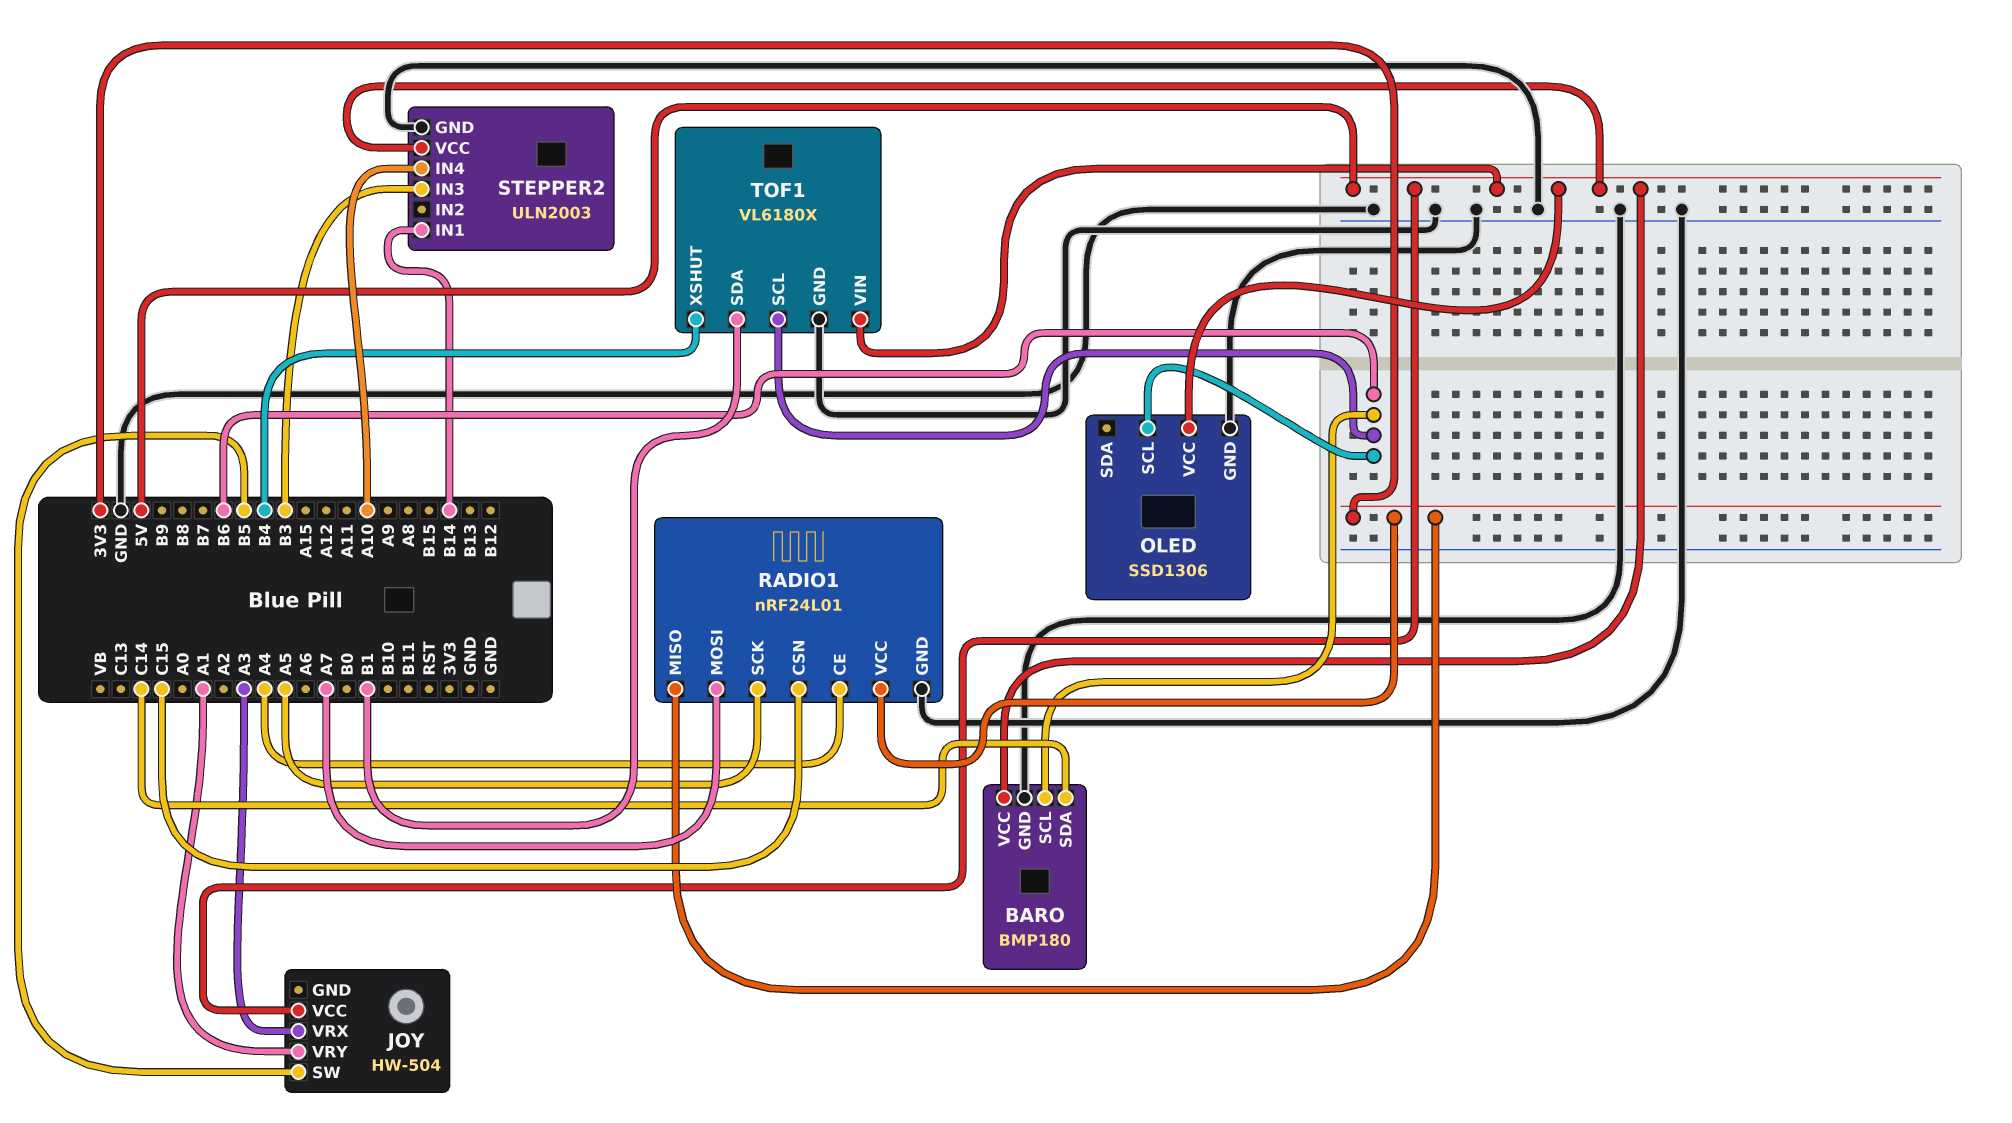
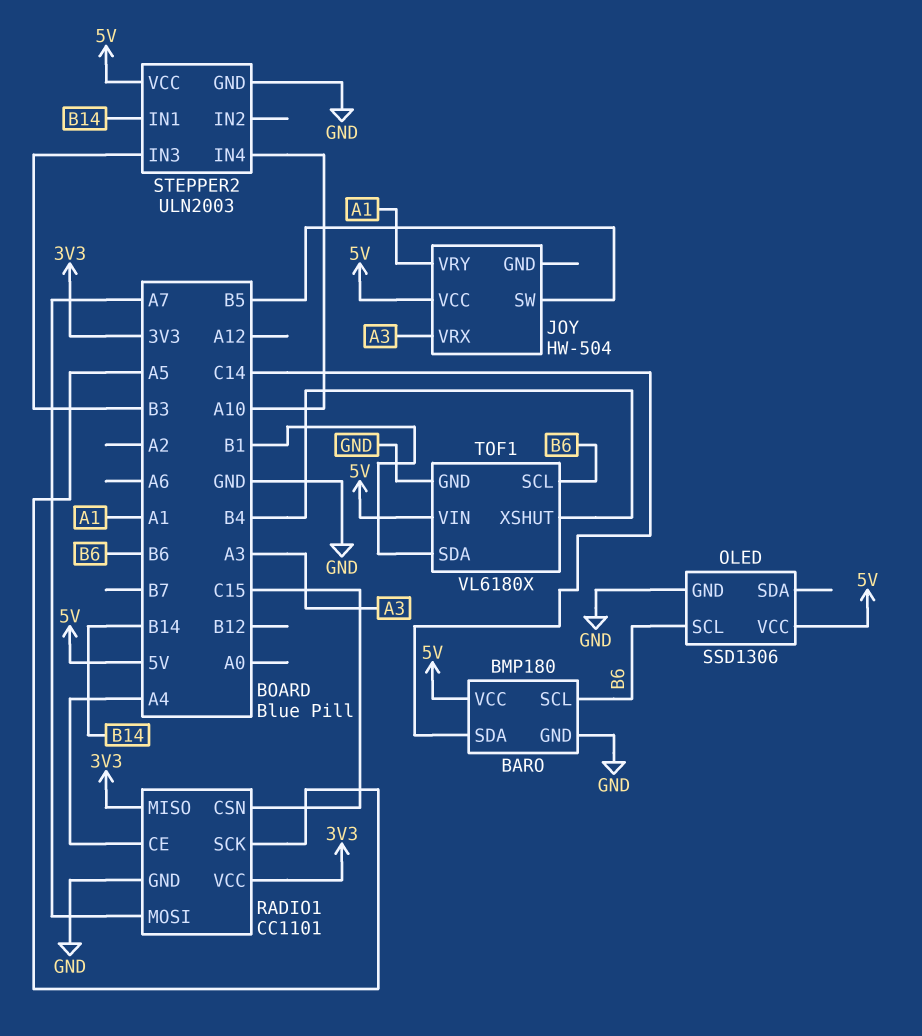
RADIO1: nRF24L01 -> CC1101

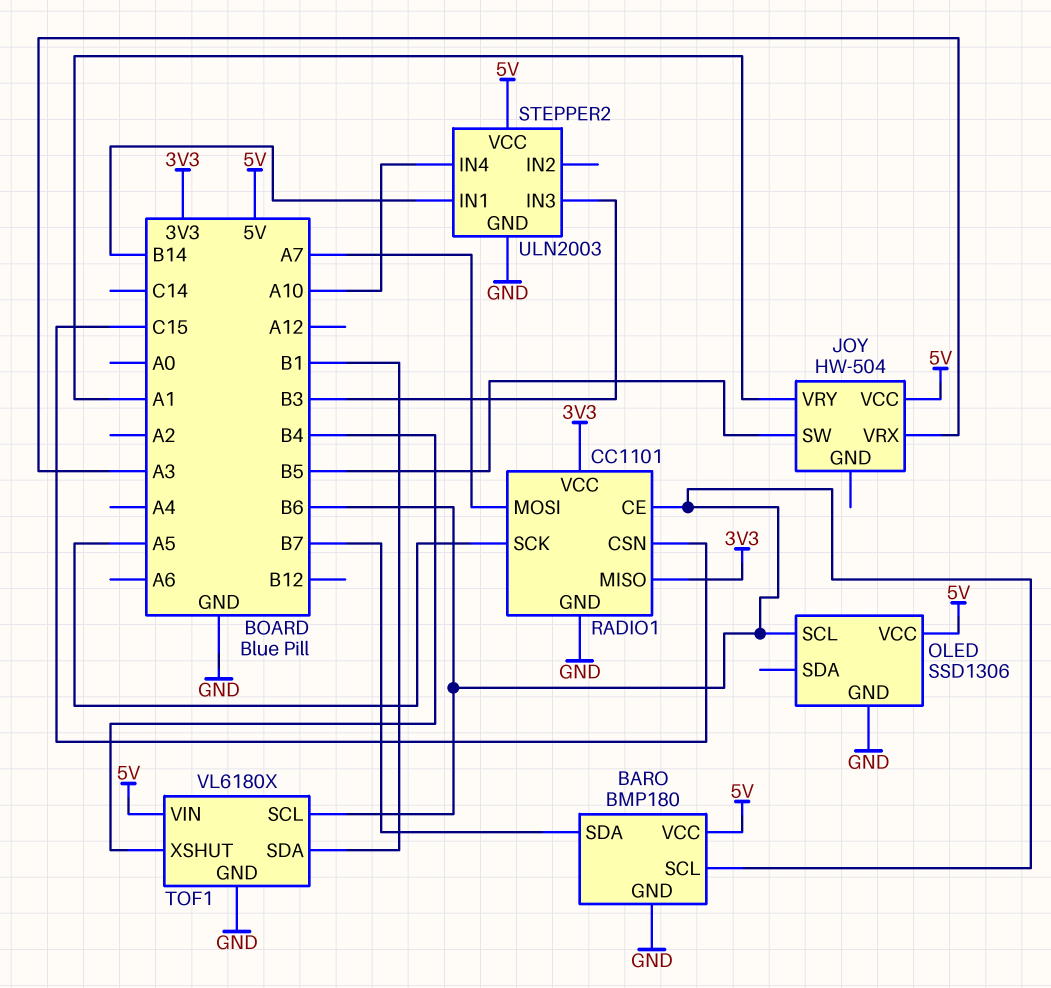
BARO pin SDA: C14 -> B7
RADIO1 pin CE: A4 -> B6

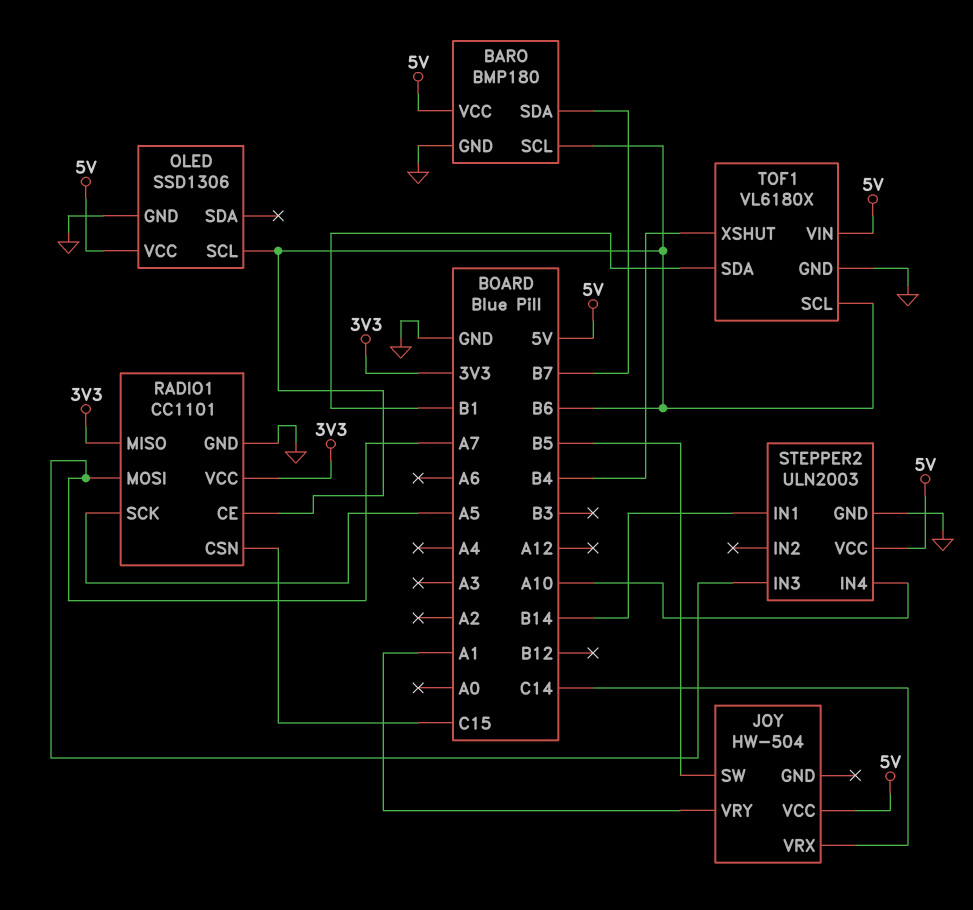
JOY pin VRX: A3 -> C14
STEPPER2 pin IN3: B3 -> A7

